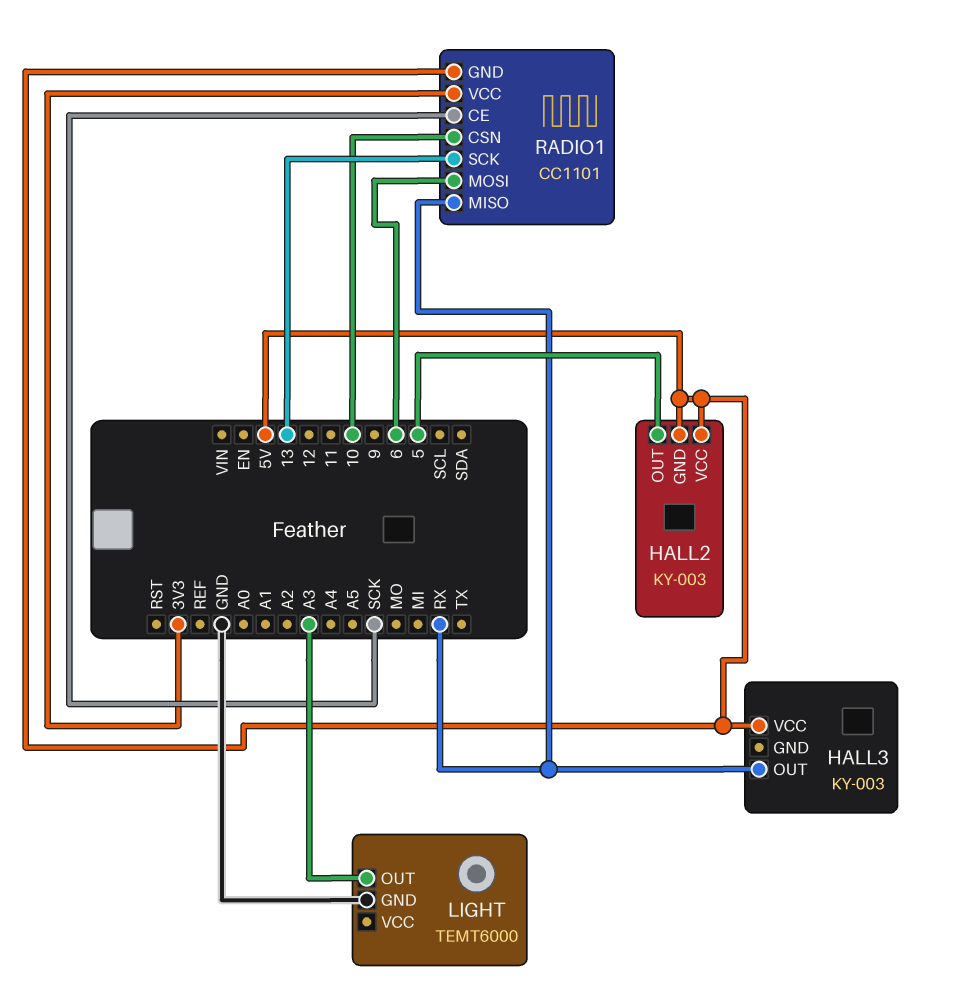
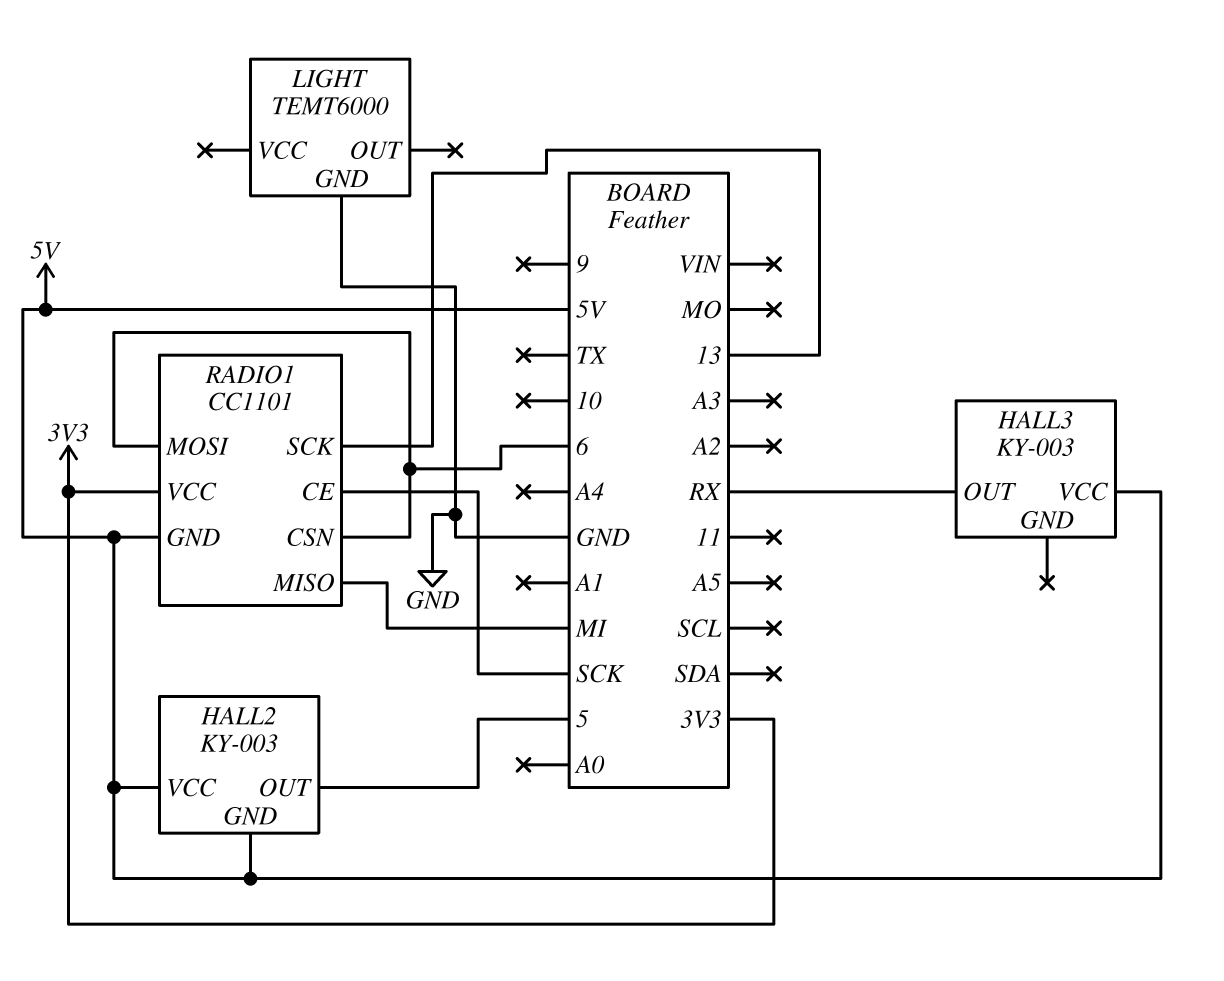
LIGHT pin OUT: A3 -> none
RADIO1 pin CSN: 10 -> 6
RADIO1 pin MISO: RX -> MI

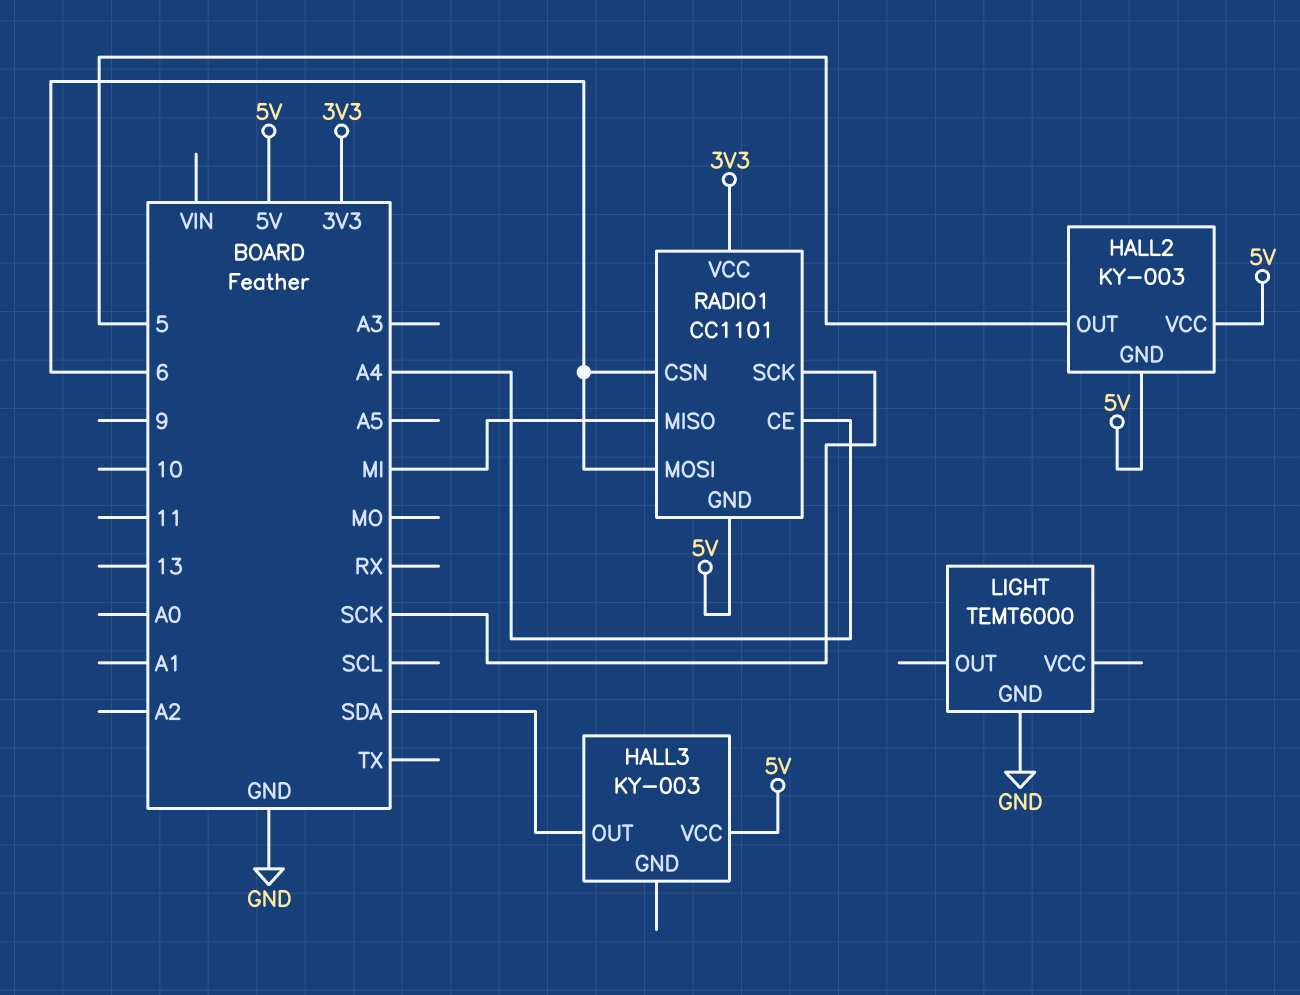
HALL3 pin OUT: RX -> SDA
RADIO1 pin CE: SCK -> A4
RADIO1 pin SCK: 13 -> SCK

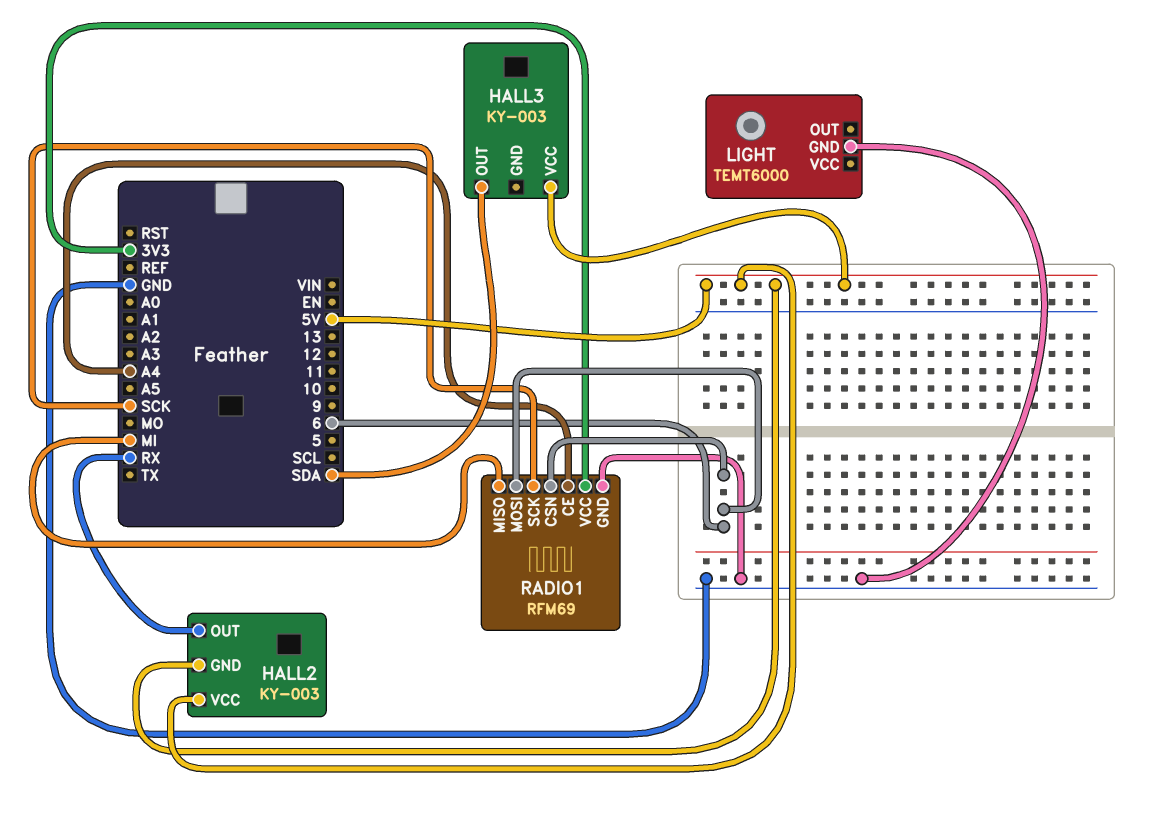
HALL2 pin OUT: 5 -> RX
RADIO1: CC1101 -> RFM69
RADIO1 pin GND: 5V -> GND

